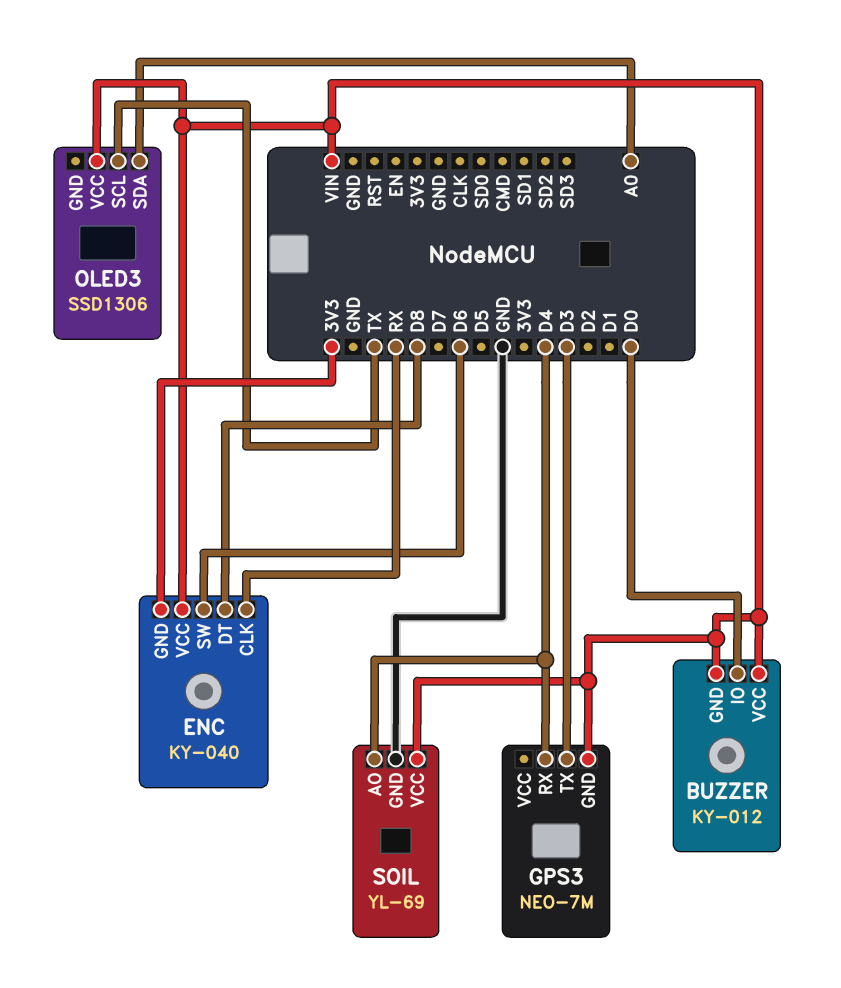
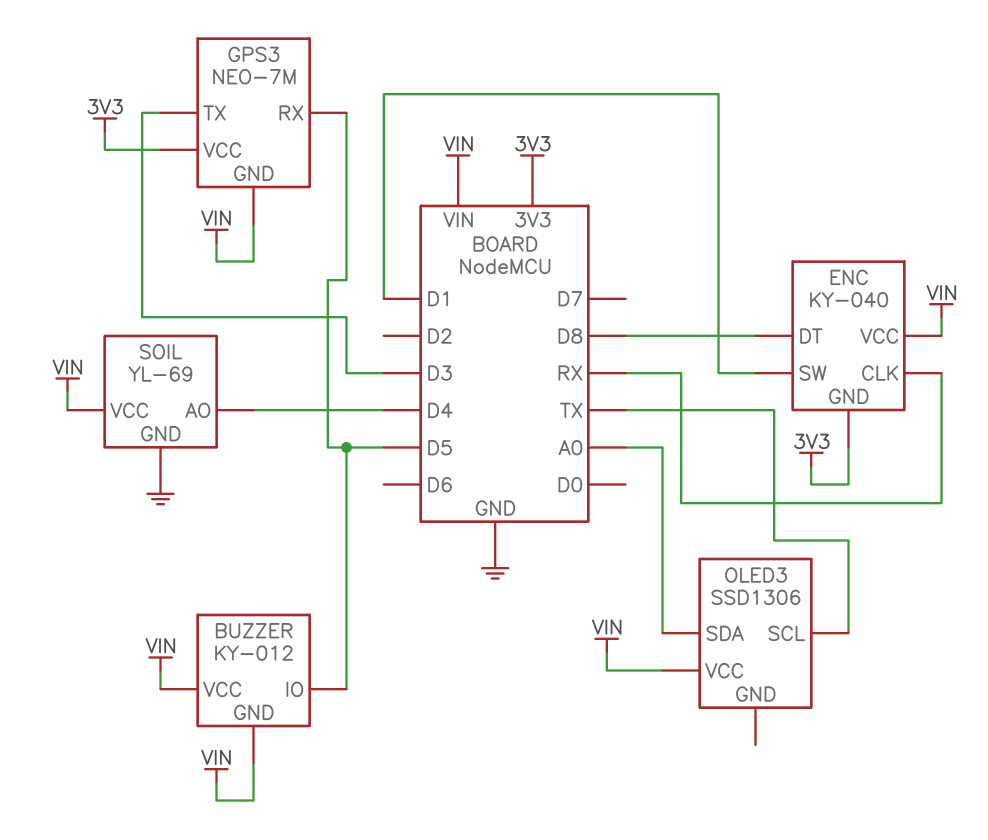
BUZZER pin IO: D0 -> D5
ENC pin SW: D6 -> D1
GPS3 pin RX: D4 -> D5
GPS3 pin VCC: none -> 3V3

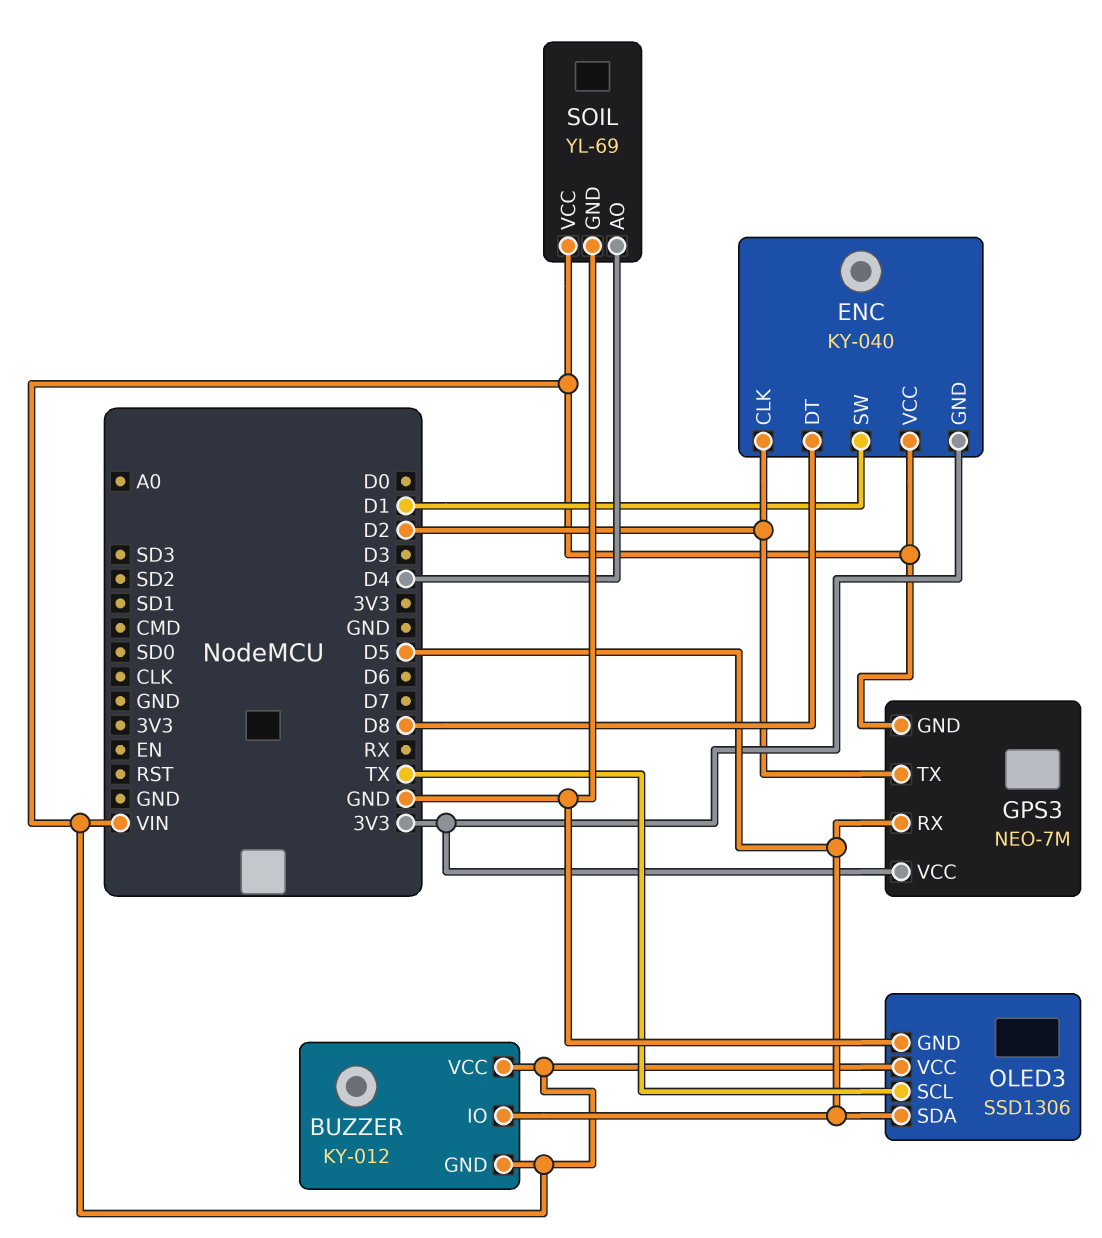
ENC pin CLK: RX -> D2
GPS3 pin TX: D3 -> D2
OLED3 pin GND: none -> GND
OLED3 pin SDA: A0 -> D5

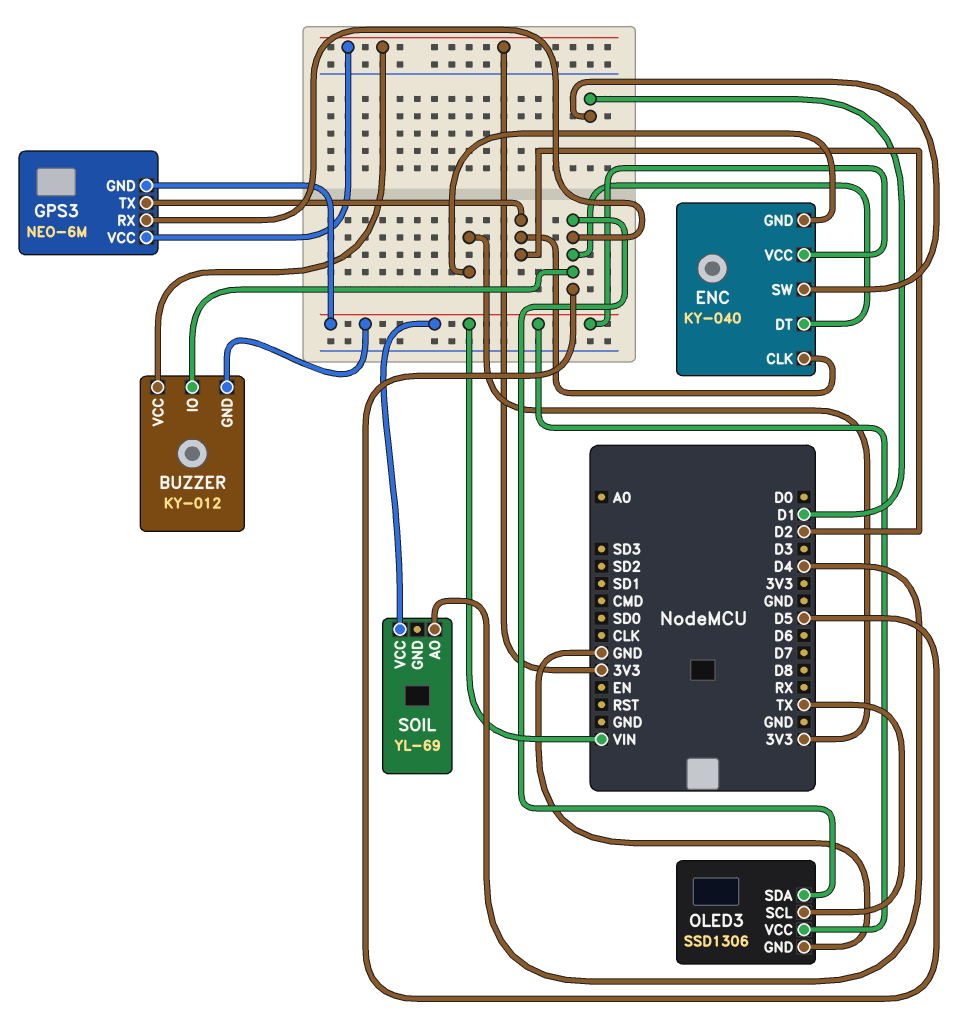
BUZZER pin VCC: VIN -> 3V3
ENC pin DT: D8 -> D5
GPS3: NEO-7M -> NEO-6M
SOIL pin GND: GND -> none

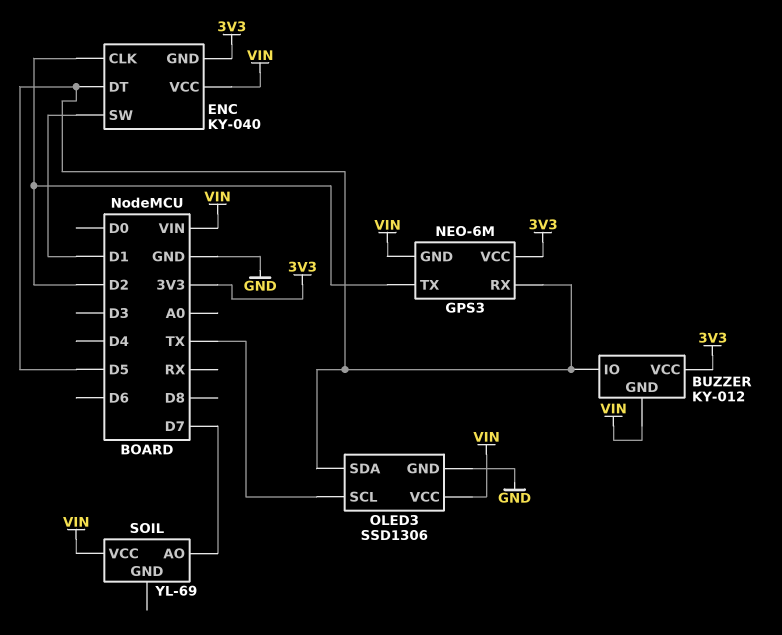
SOIL pin AO: D4 -> D7

